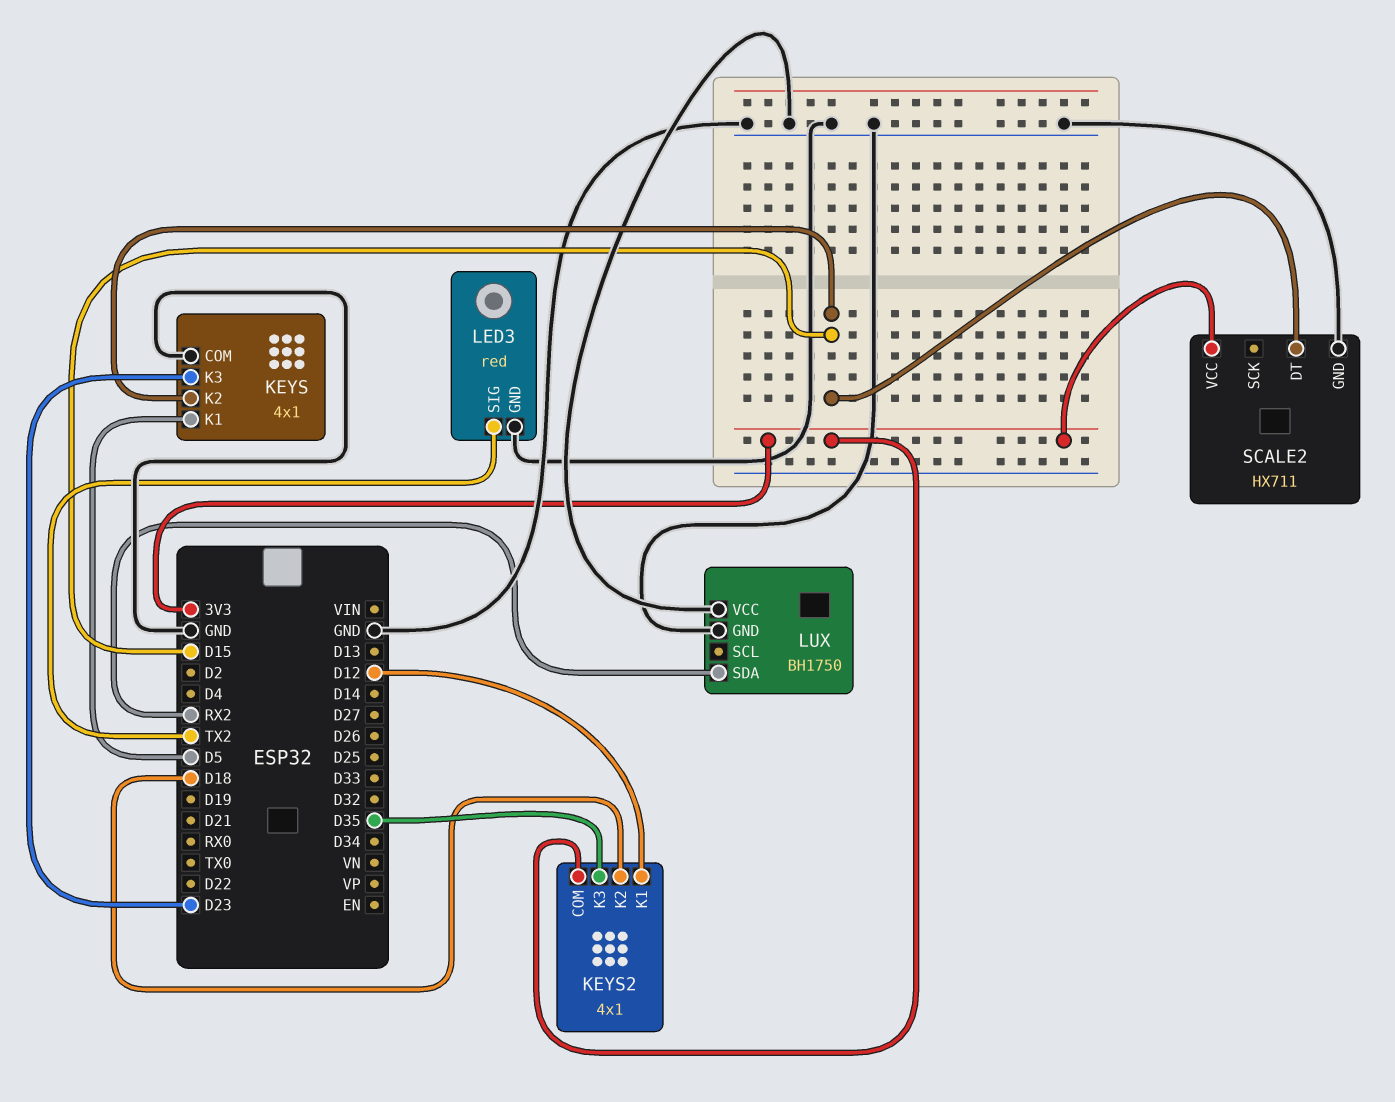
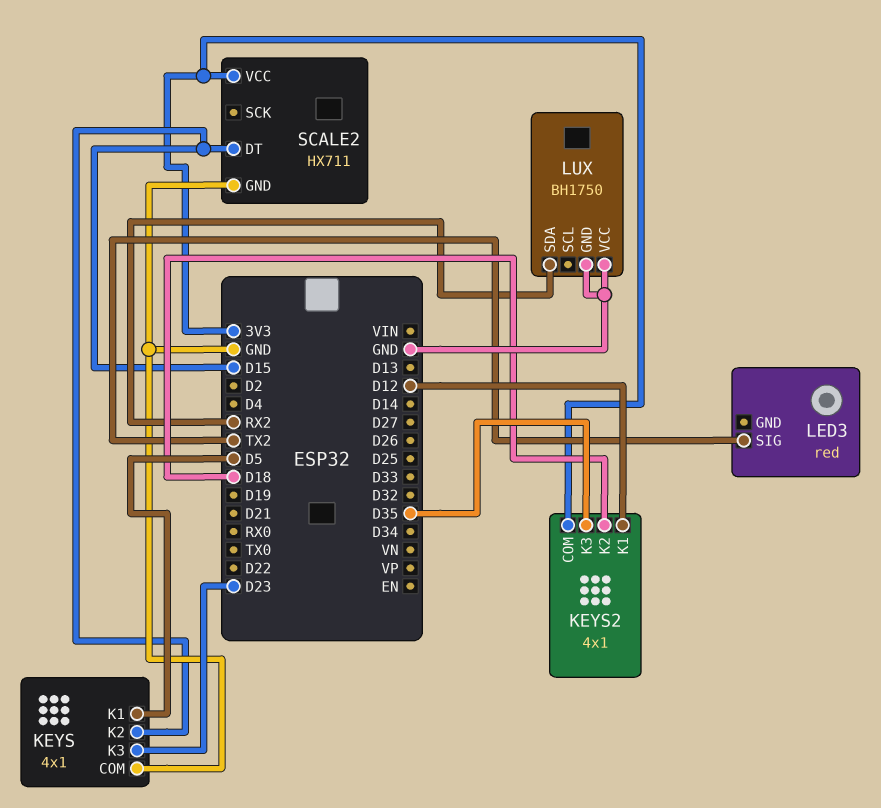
LED3 pin GND: GND -> none

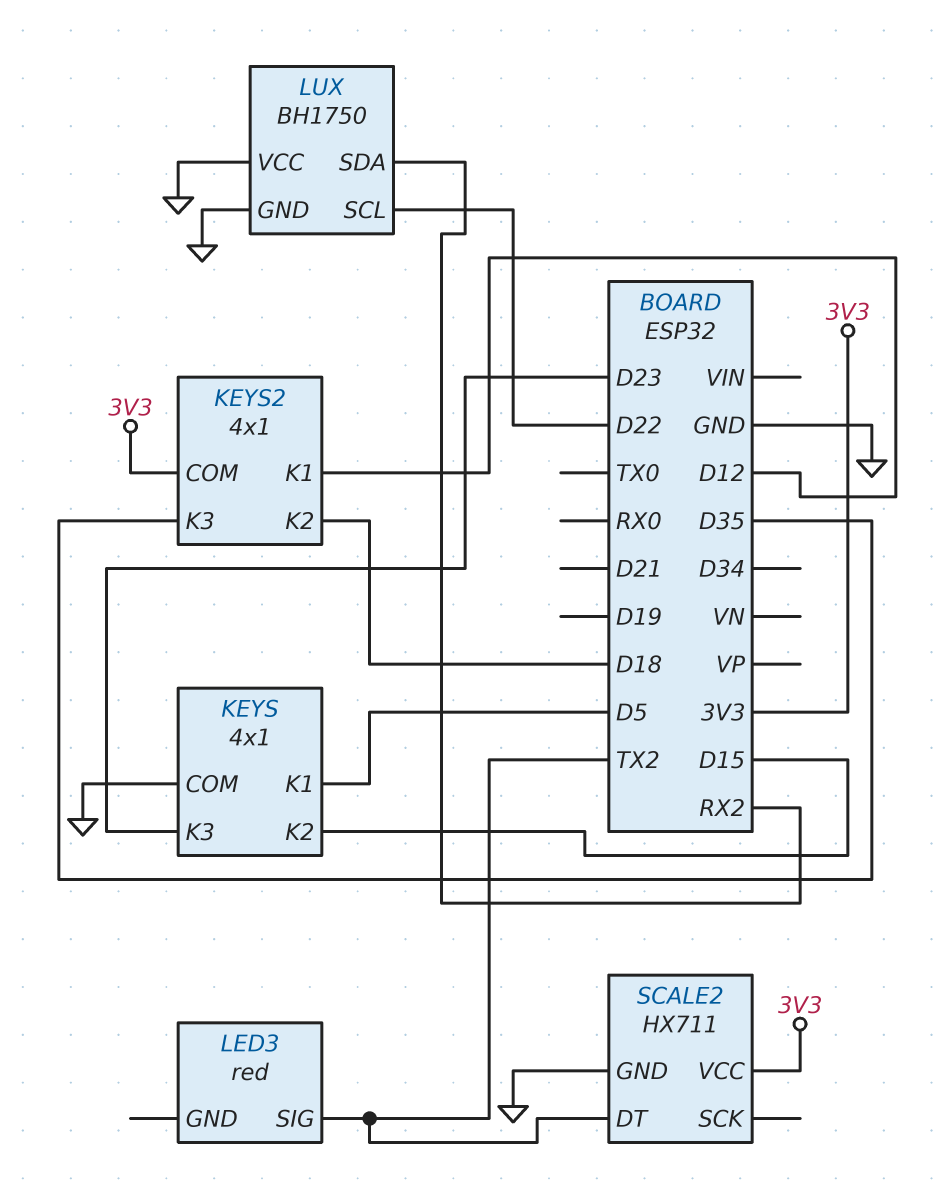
LUX pin SCL: none -> D22
SCALE2 pin DT: D15 -> TX2

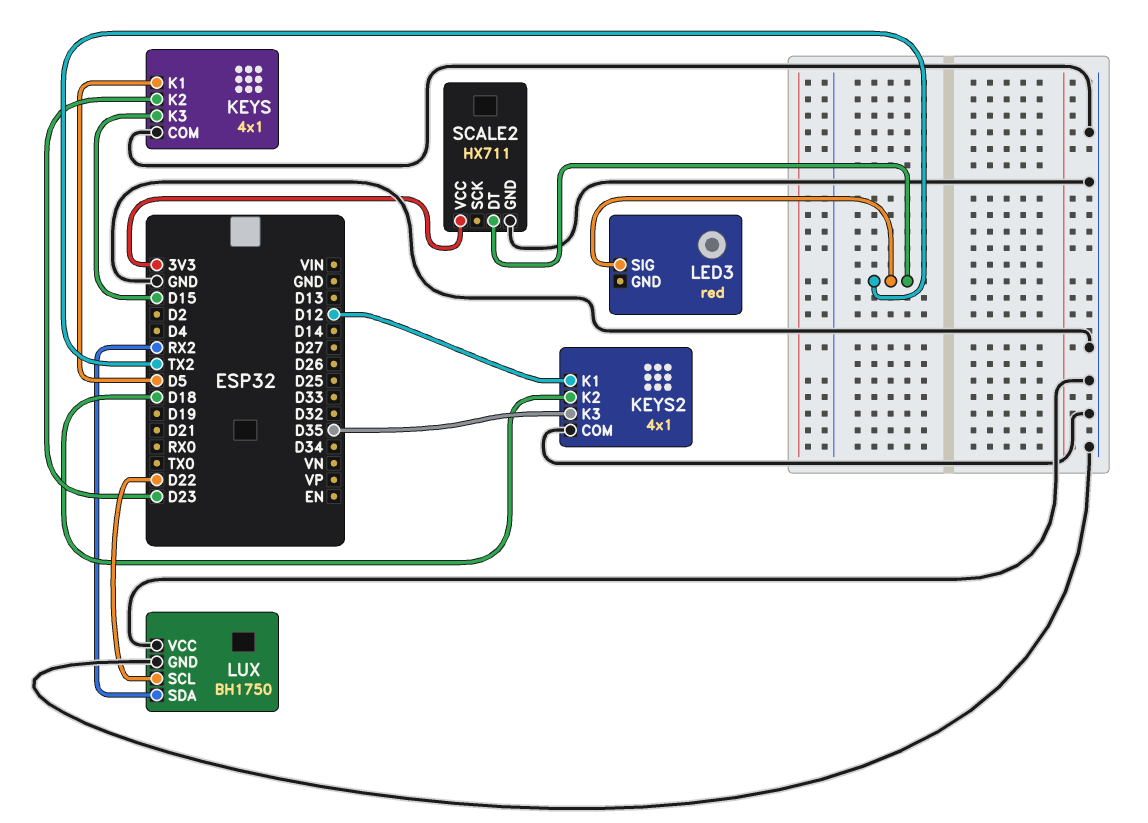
KEYS pin K2: D15 -> D23
KEYS pin K3: D23 -> D15
KEYS2 pin COM: 3V3 -> GND

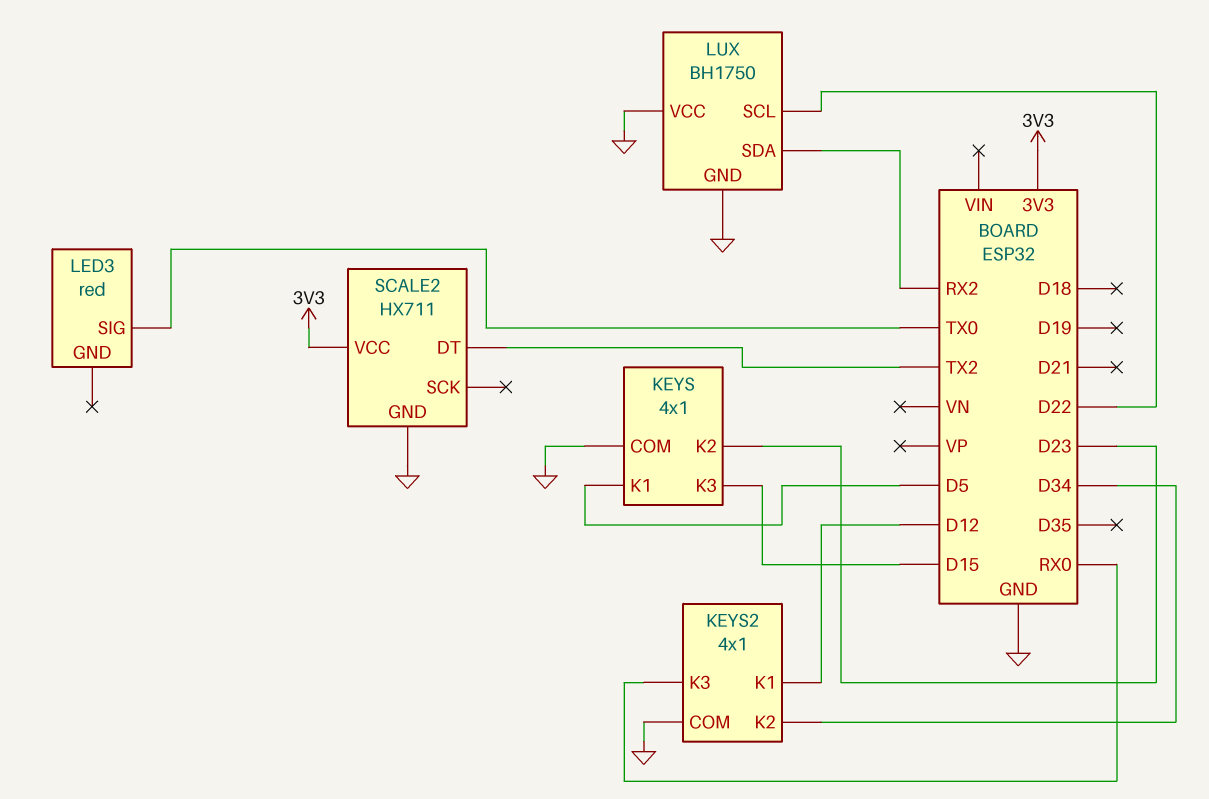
KEYS2 pin K2: D18 -> D34
KEYS2 pin K3: D35 -> RX0
LED3 pin SIG: TX2 -> TX0

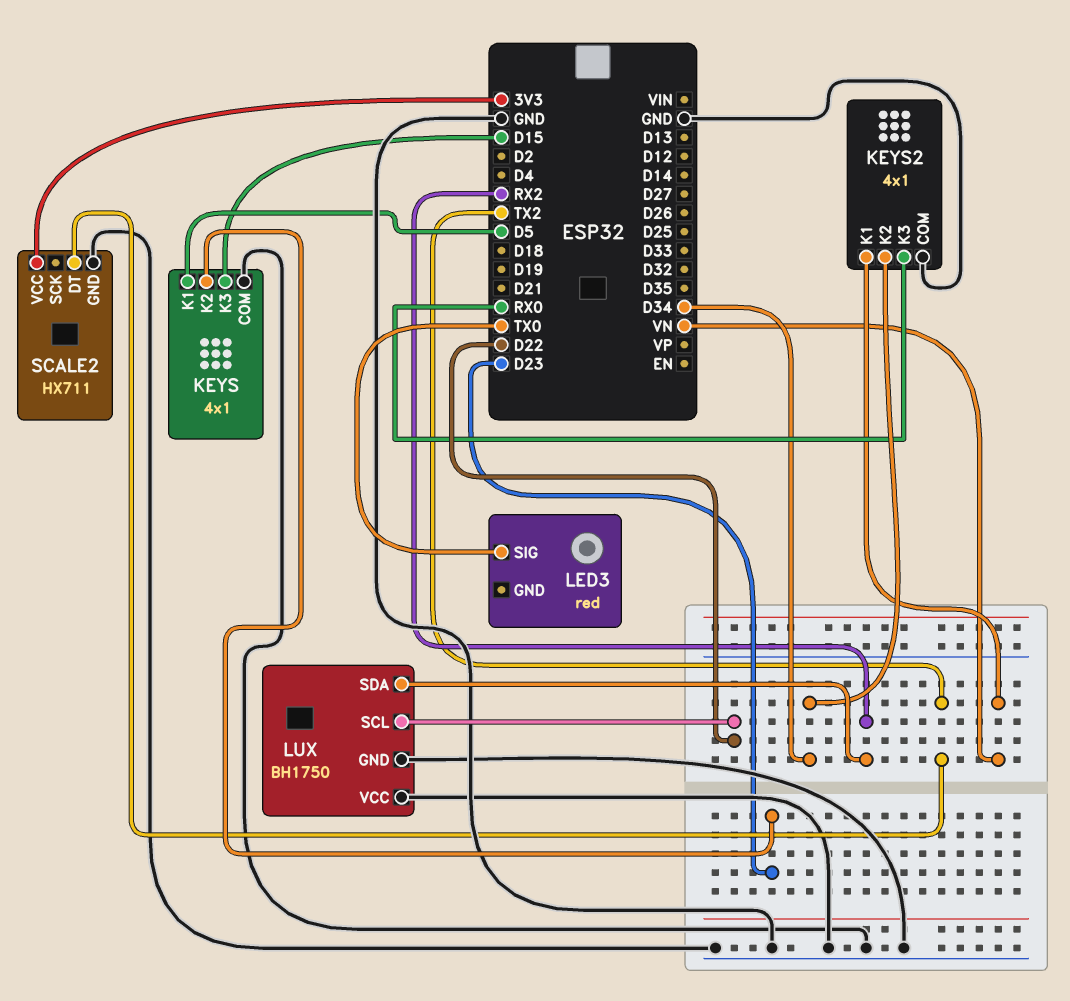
KEYS2 pin K1: D12 -> VN

